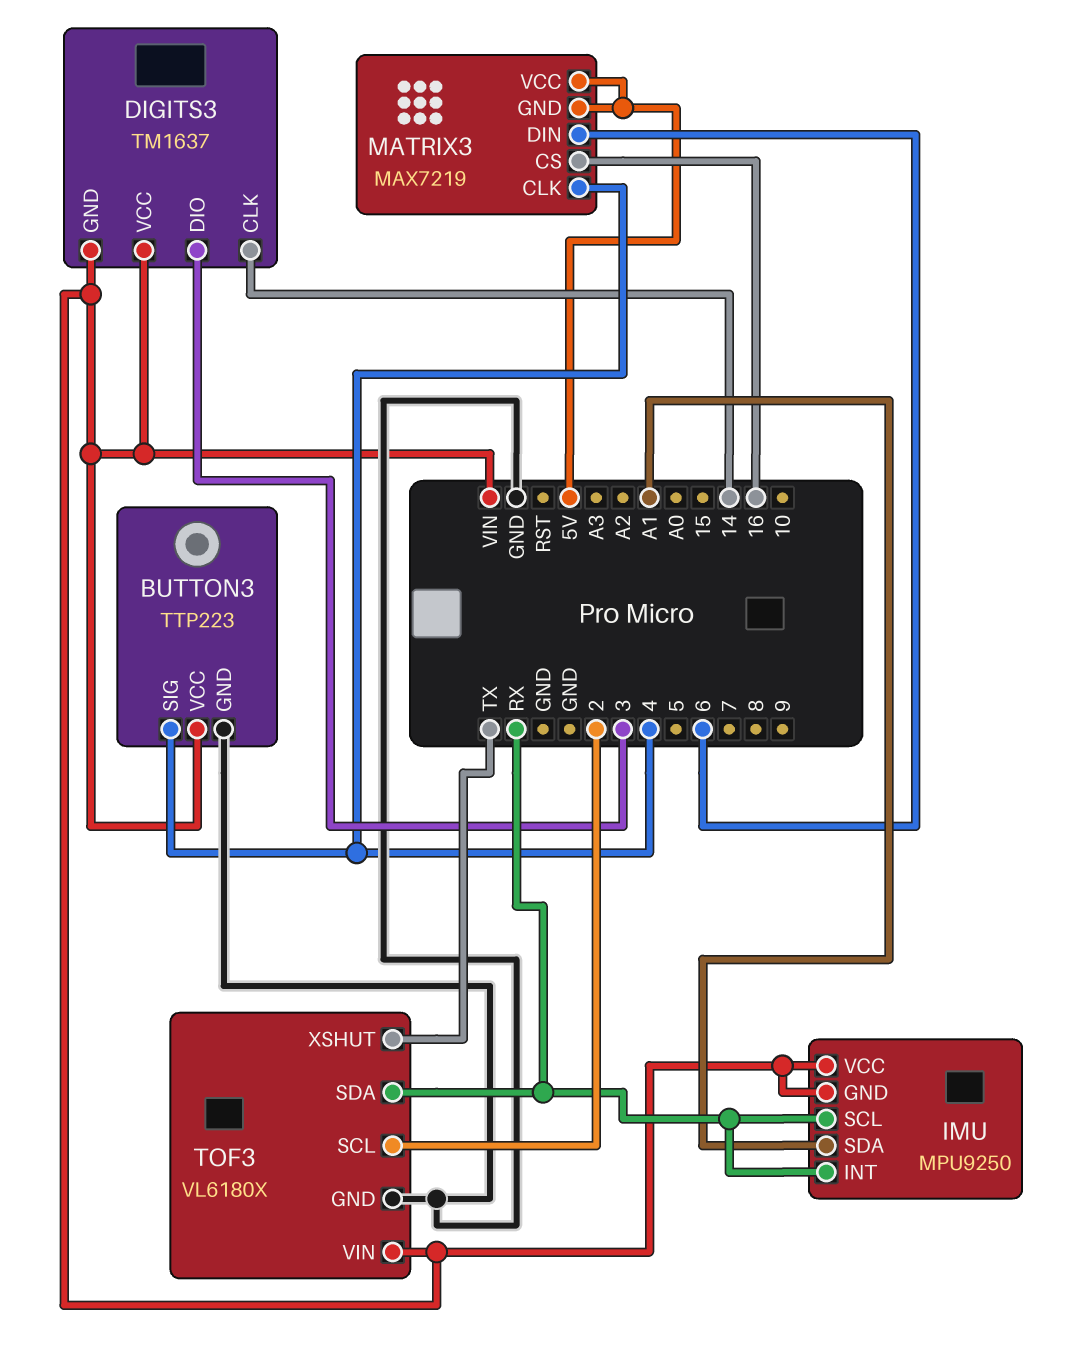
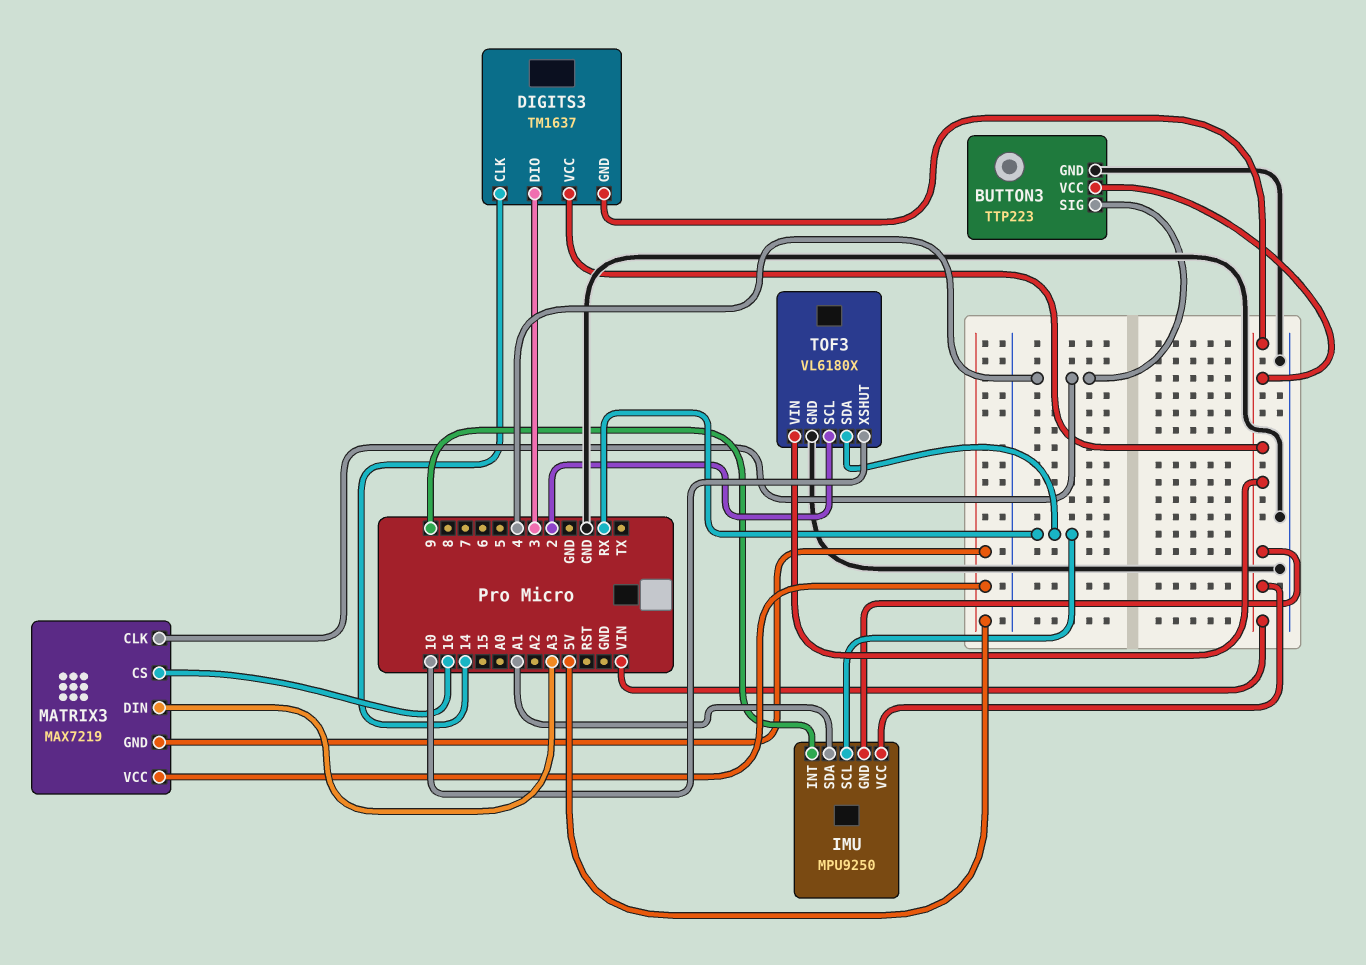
IMU pin INT: RX -> 9
MATRIX3 pin DIN: 6 -> A3
TOF3 pin XSHUT: TX -> 10

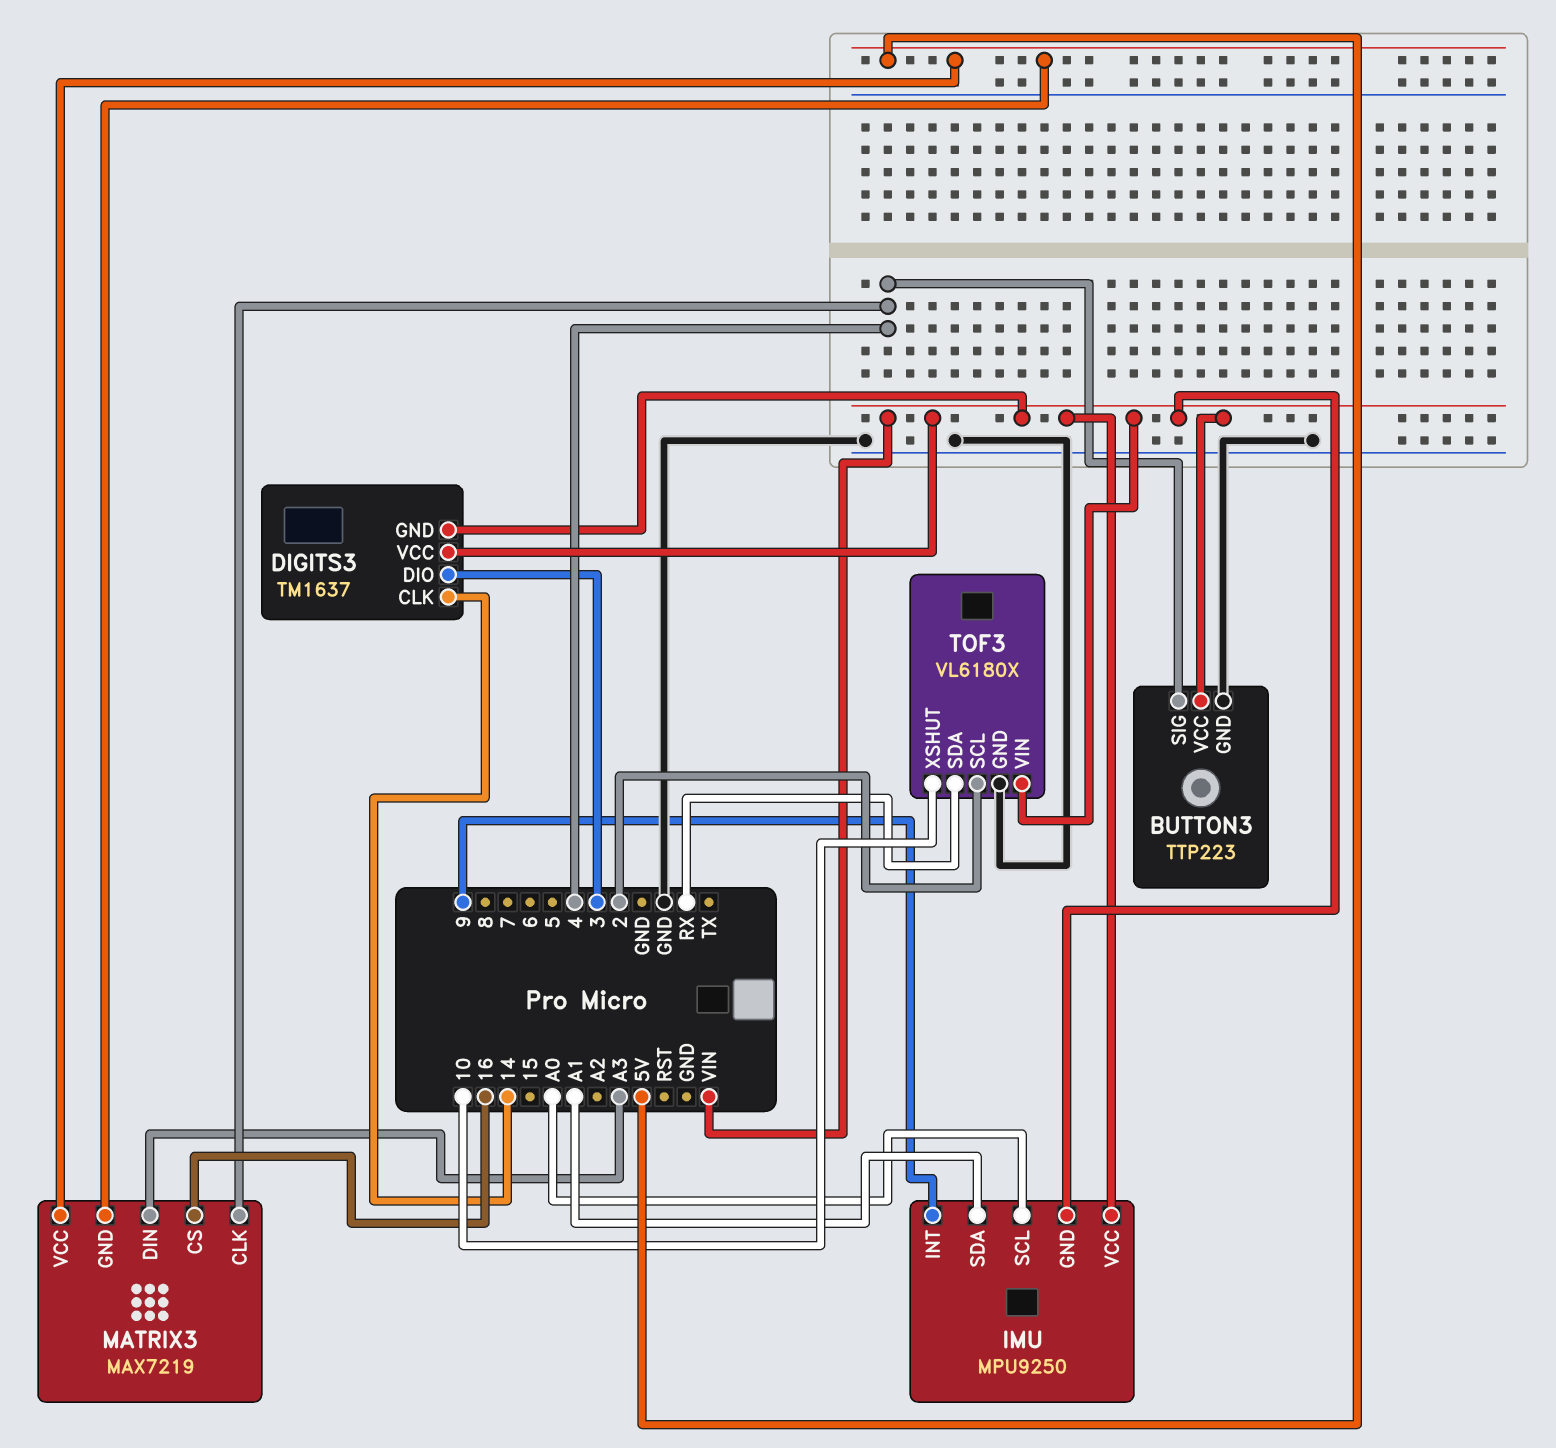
IMU pin SCL: RX -> A0

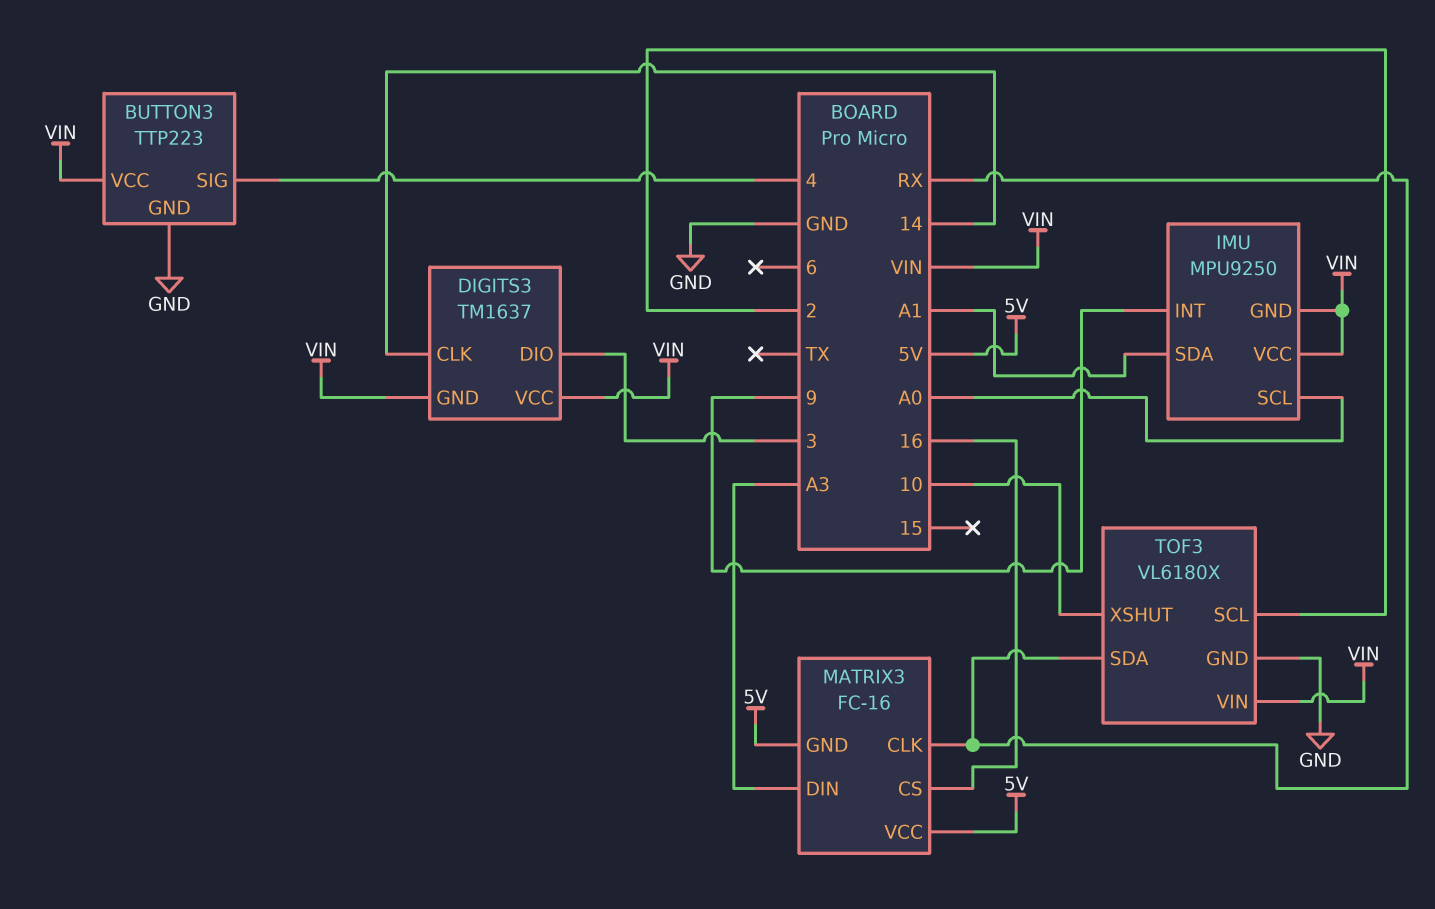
MATRIX3: MAX7219 -> FC-16
MATRIX3 pin CLK: 4 -> RX

